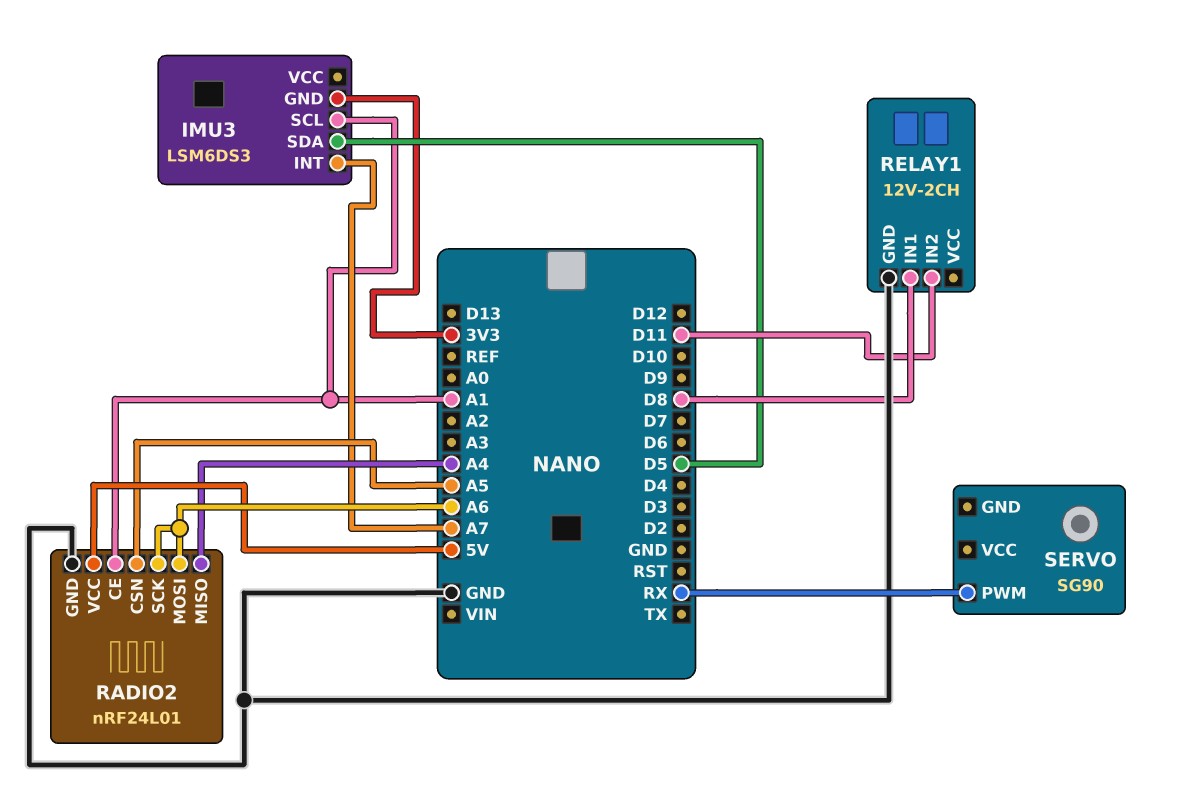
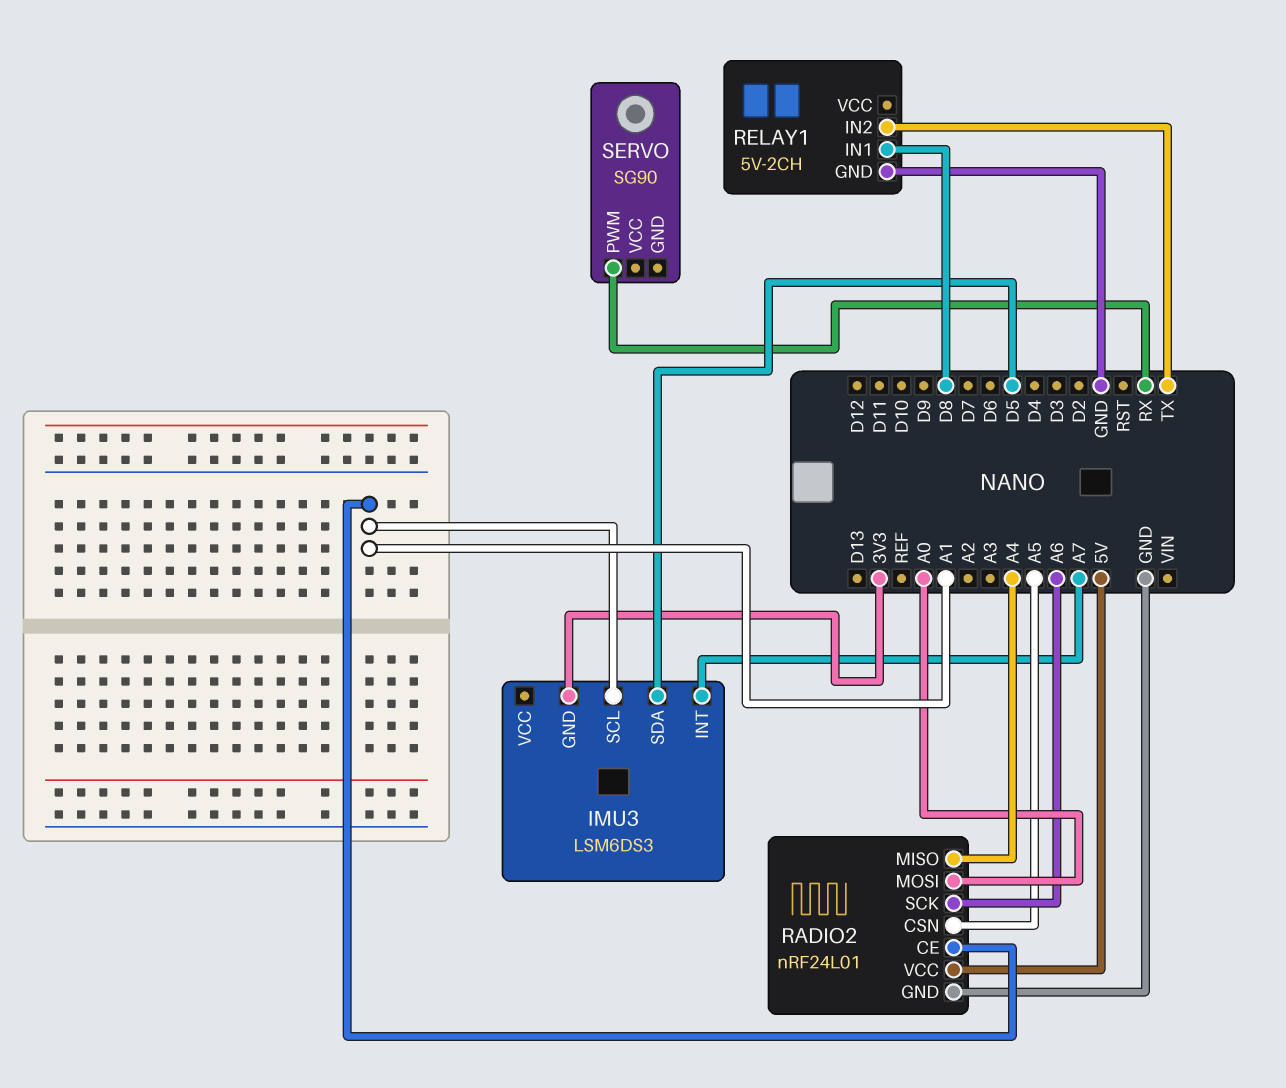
RADIO2 pin MOSI: A6 -> A0
RELAY1: 12V-2CH -> 5V-2CH
RELAY1 pin IN2: D11 -> TX

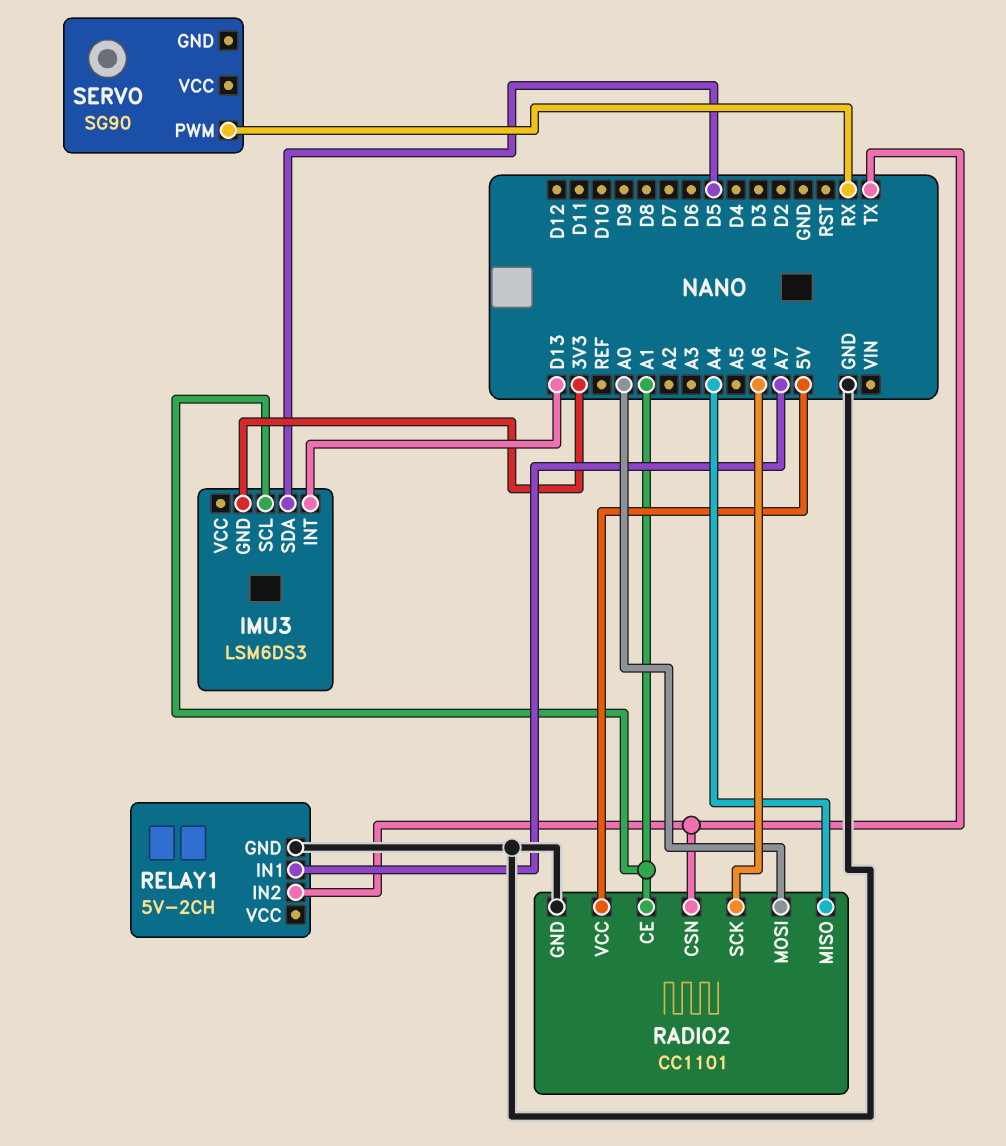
IMU3 pin INT: A7 -> D13
RADIO2: nRF24L01 -> CC1101
RADIO2 pin CSN: A5 -> TX
RELAY1 pin IN1: D8 -> A7

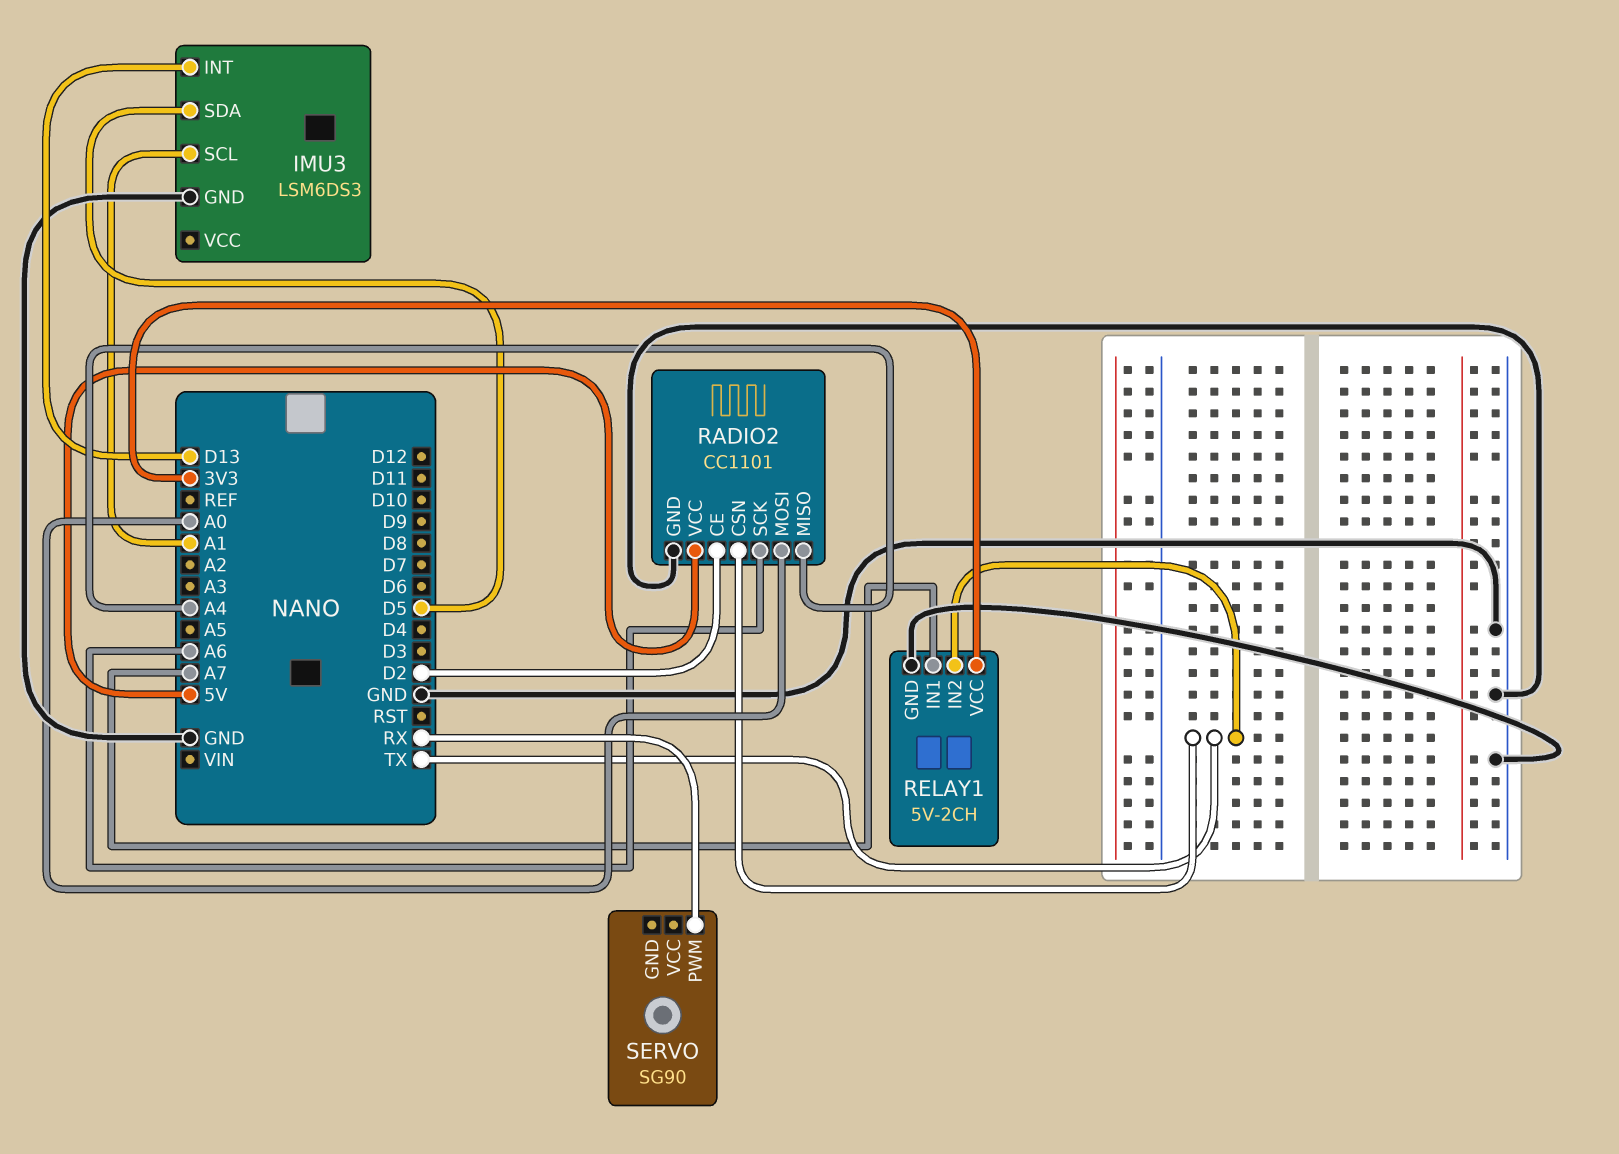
IMU3 pin GND: 3V3 -> GND
RADIO2 pin CE: A1 -> D2
RELAY1 pin VCC: none -> 3V3

